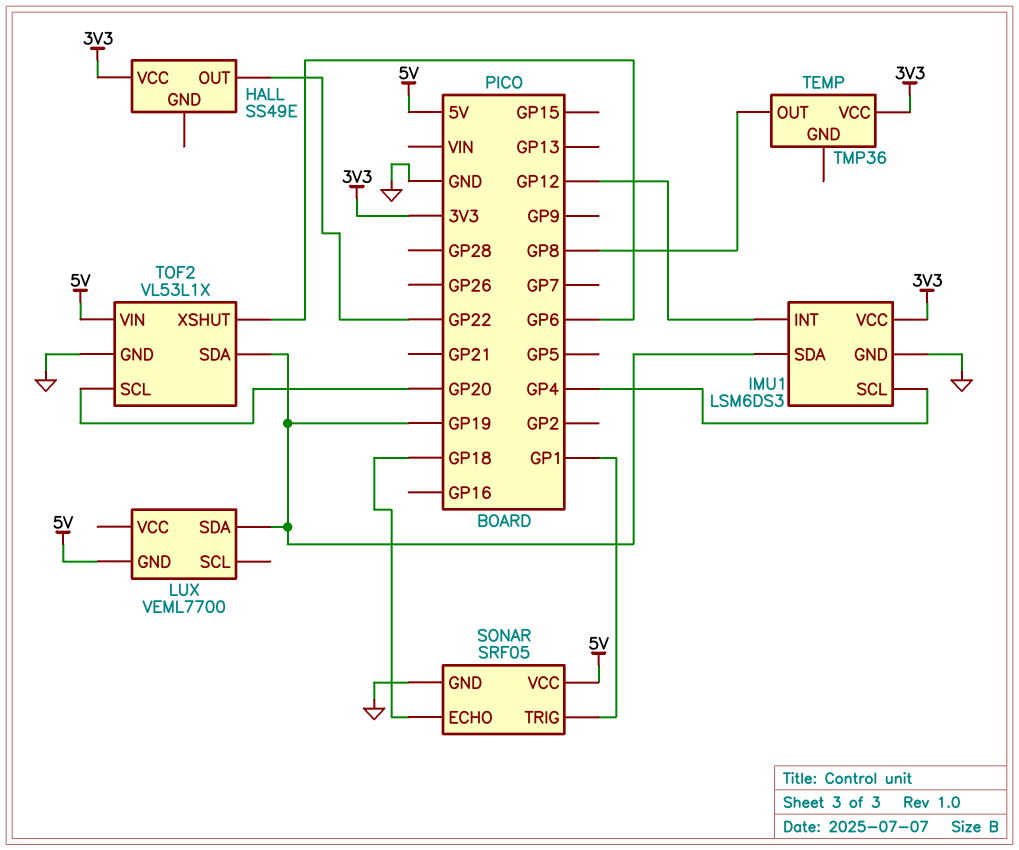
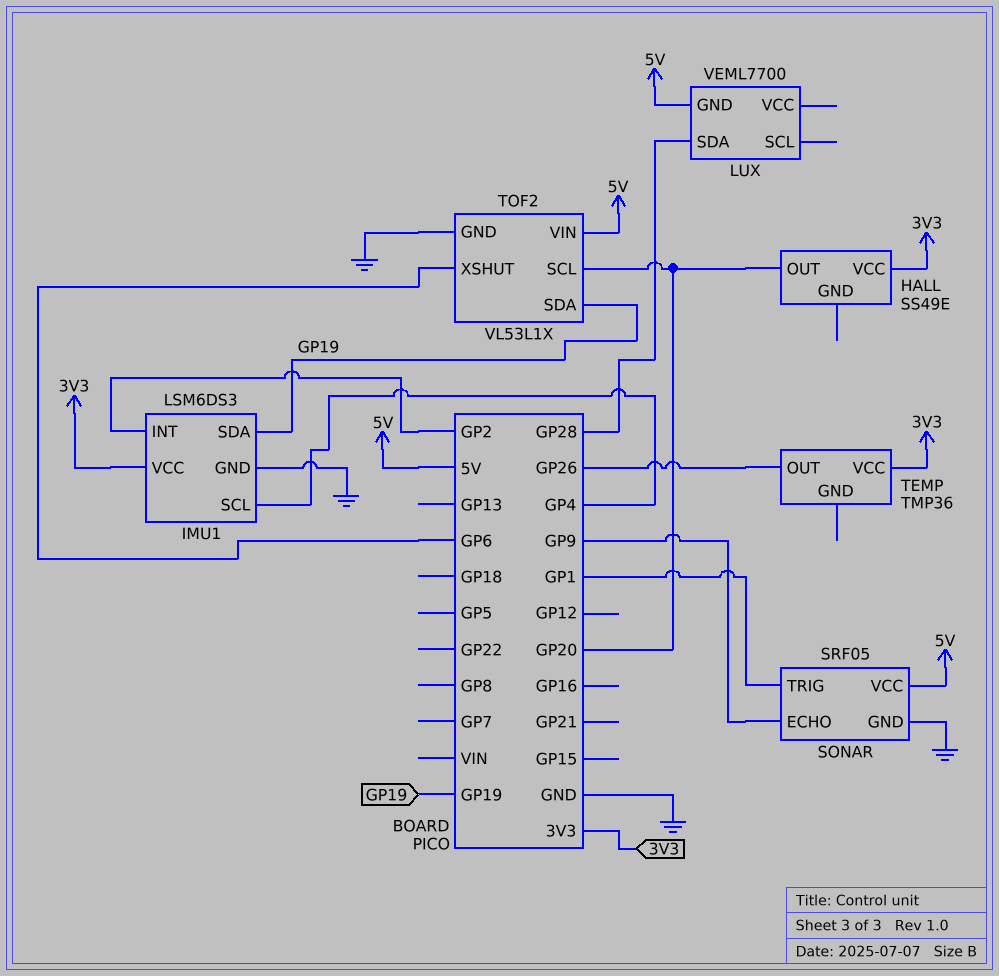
HALL pin OUT: GP22 -> GP20
IMU1 pin INT: GP12 -> GP2
LUX pin SDA: GP19 -> GP28
SONAR pin ECHO: GP18 -> GP9
TEMP pin OUT: GP8 -> GP26

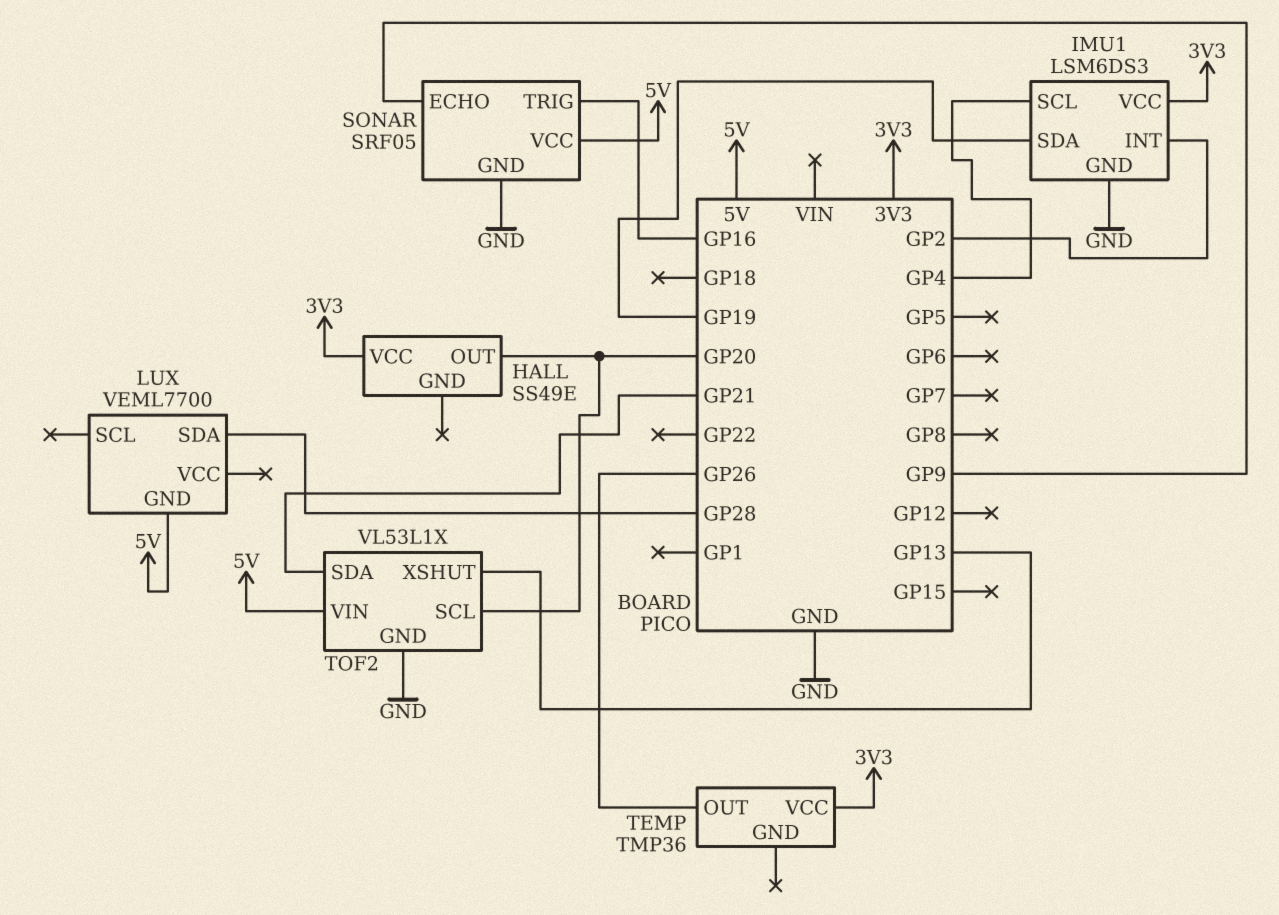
SONAR pin TRIG: GP1 -> GP16
TOF2 pin SDA: GP19 -> GP21
TOF2 pin XSHUT: GP6 -> GP13

